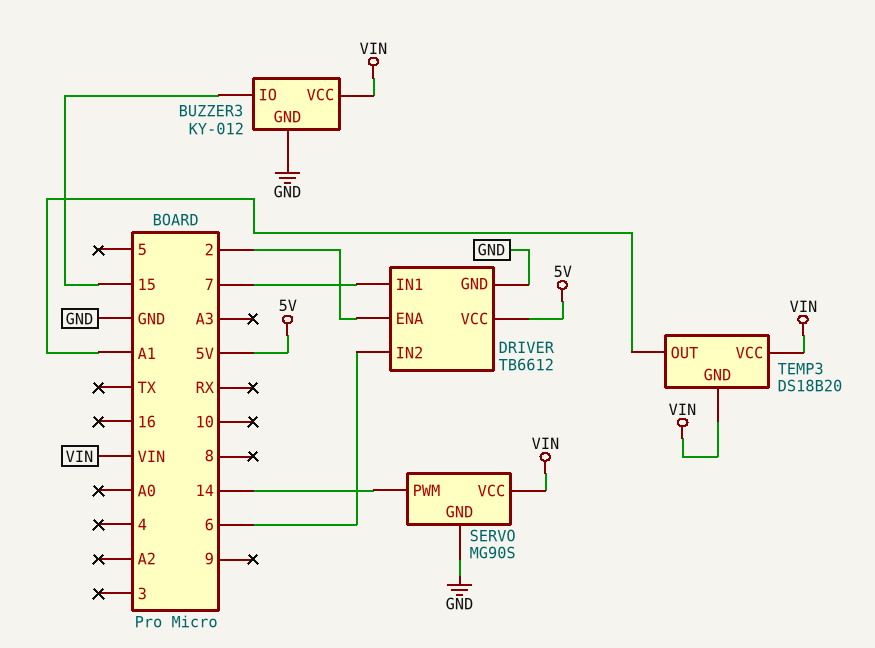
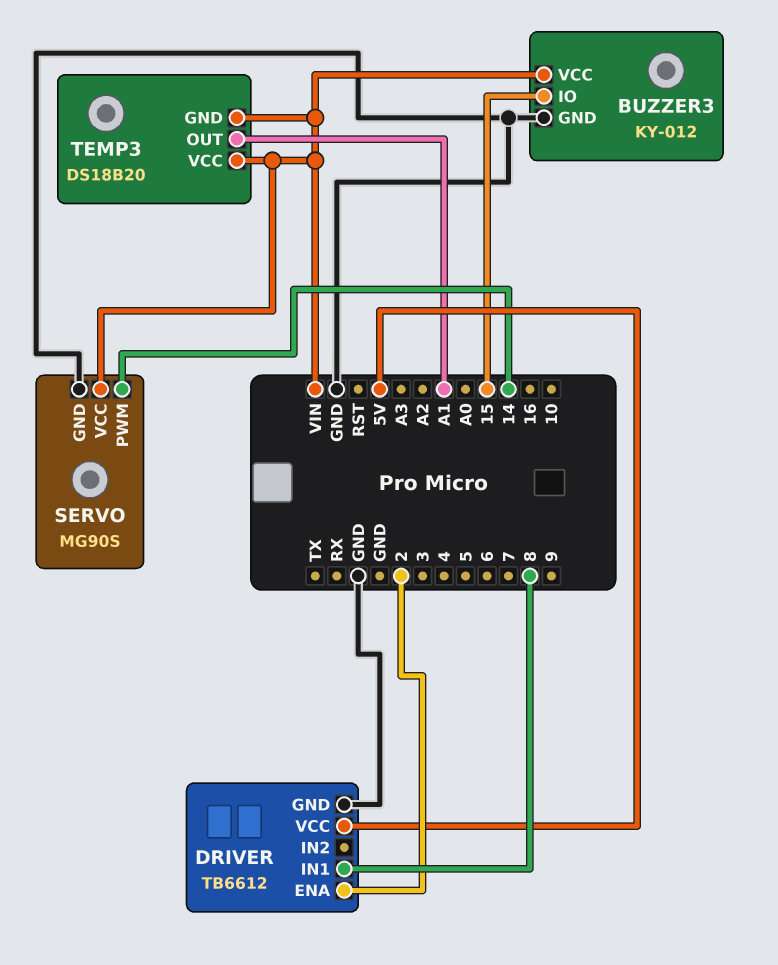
DRIVER pin IN1: 7 -> 8
DRIVER pin IN2: 6 -> none

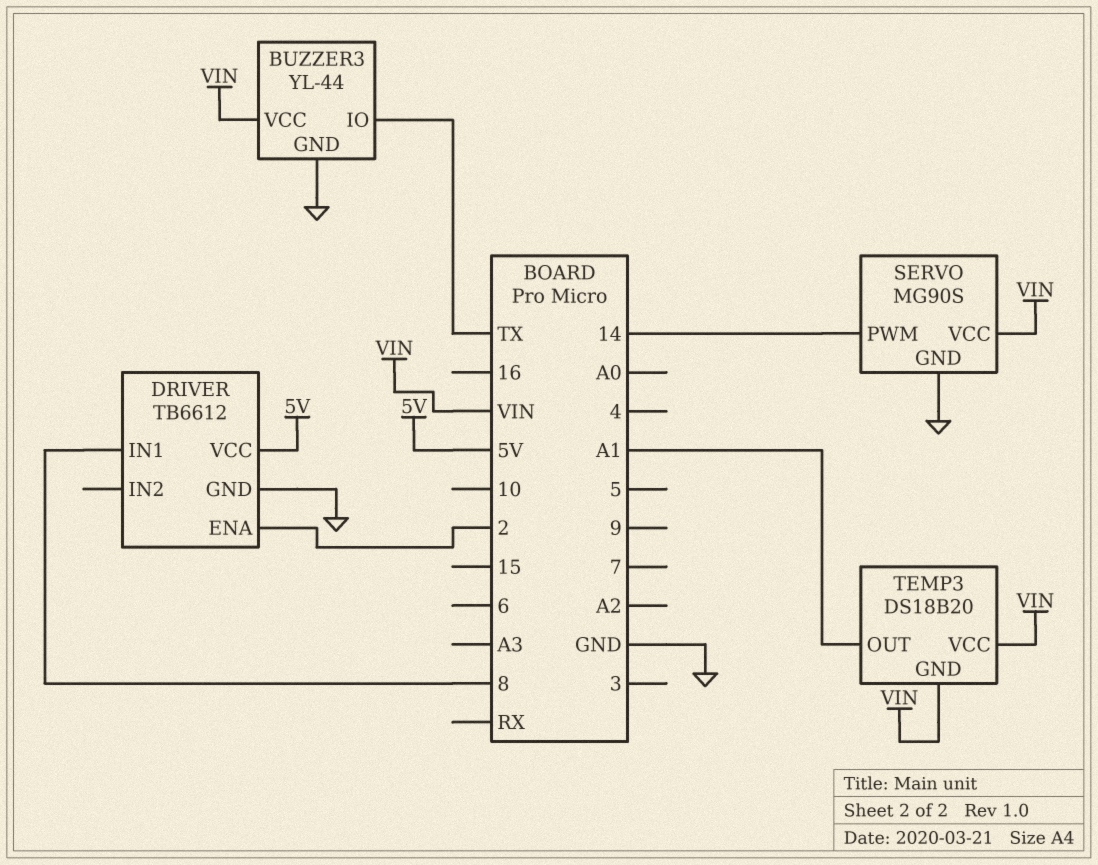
BUZZER3: KY-012 -> YL-44
BUZZER3 pin IO: 15 -> TX

